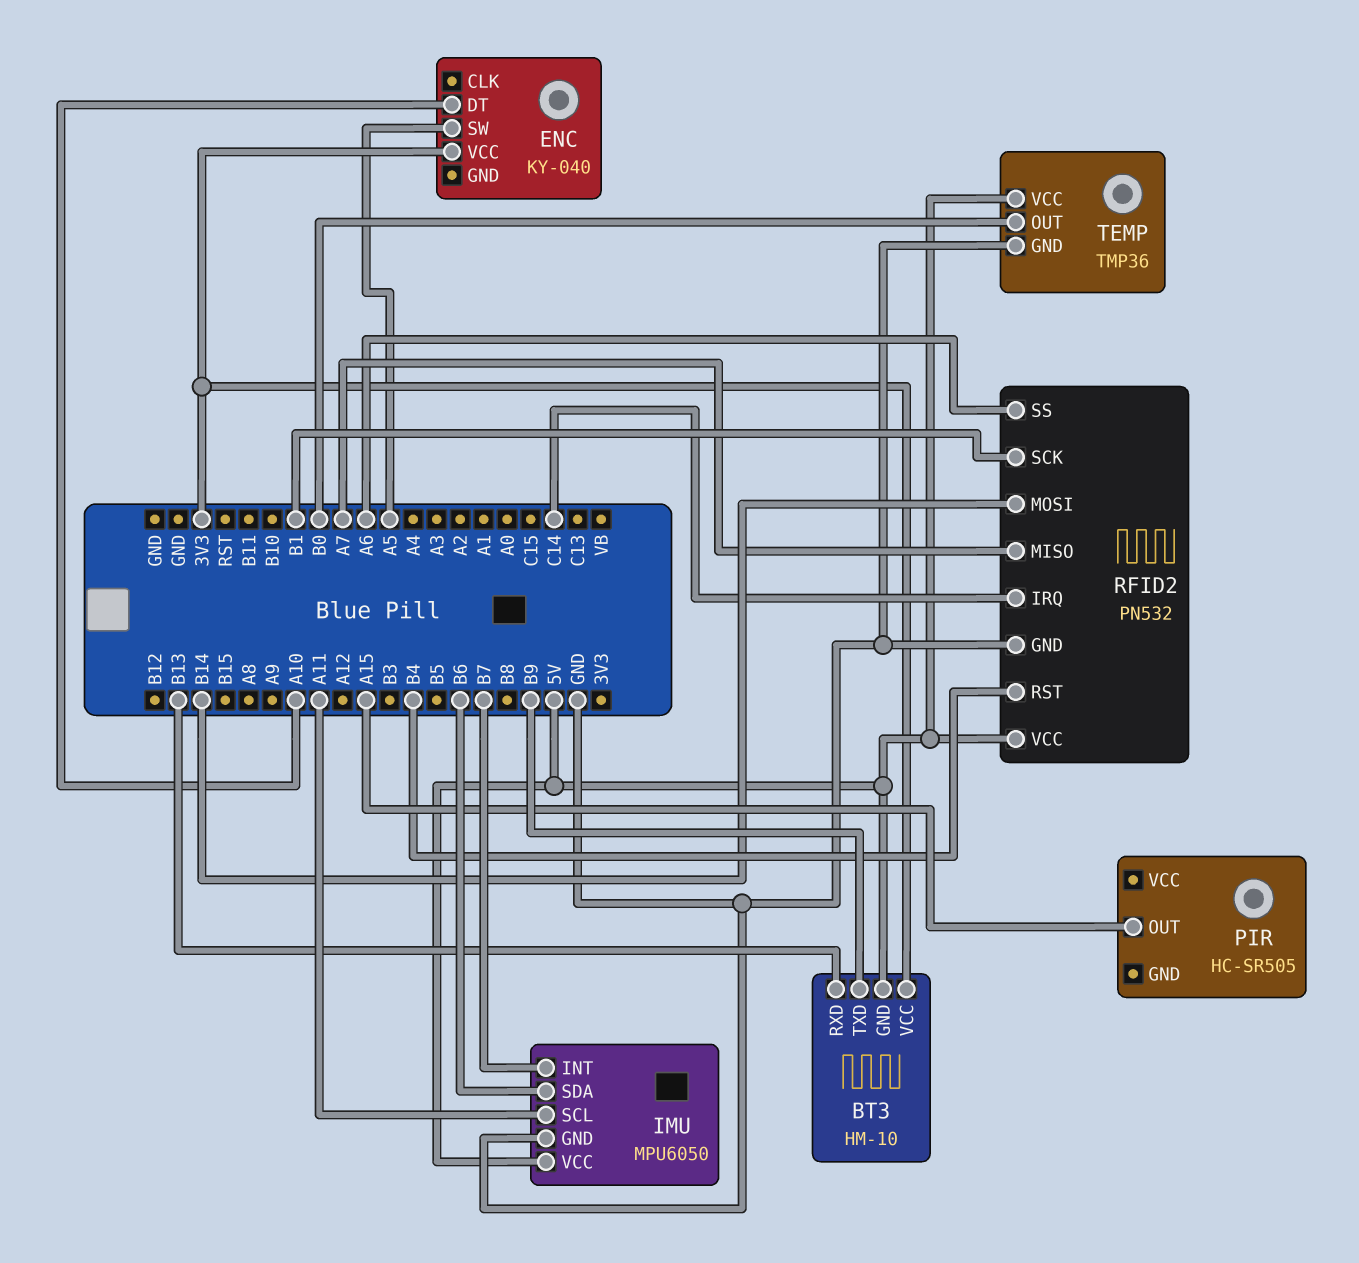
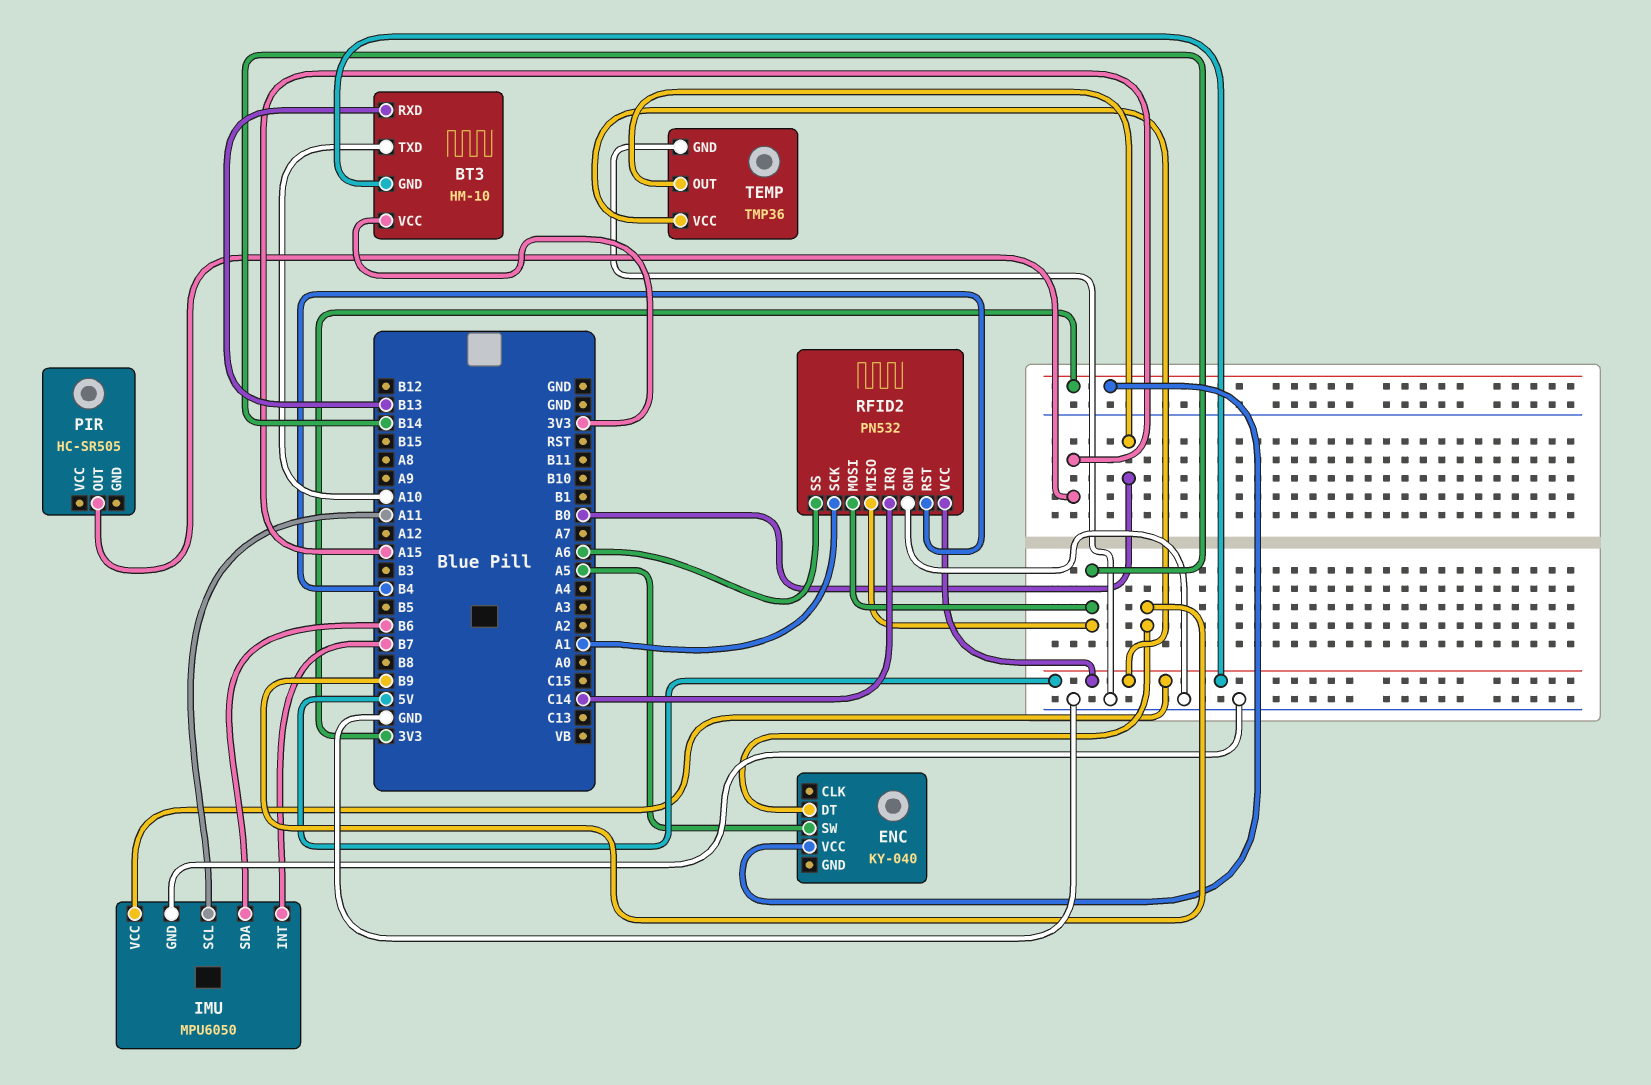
BT3 pin TXD: B9 -> A10
ENC pin DT: A10 -> B9
RFID2 pin MISO: A7 -> B14
RFID2 pin SCK: B1 -> A1

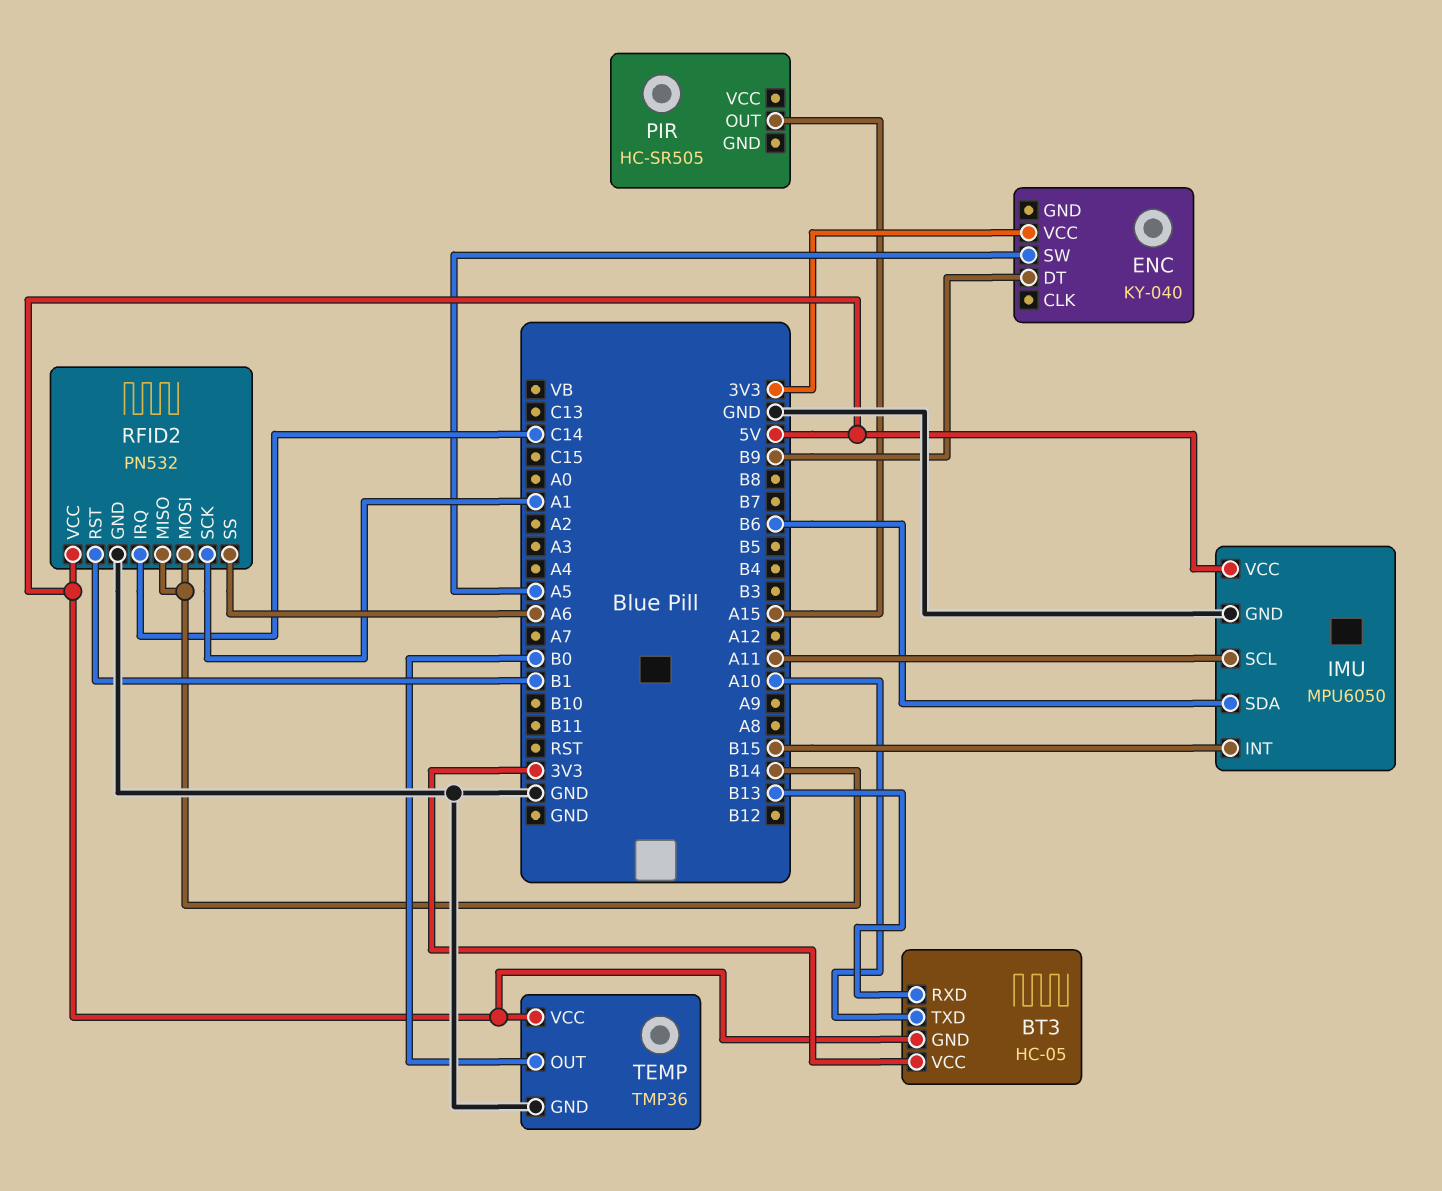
BT3: HM-10 -> HC-05
IMU pin INT: B7 -> B15
RFID2 pin RST: B4 -> B1

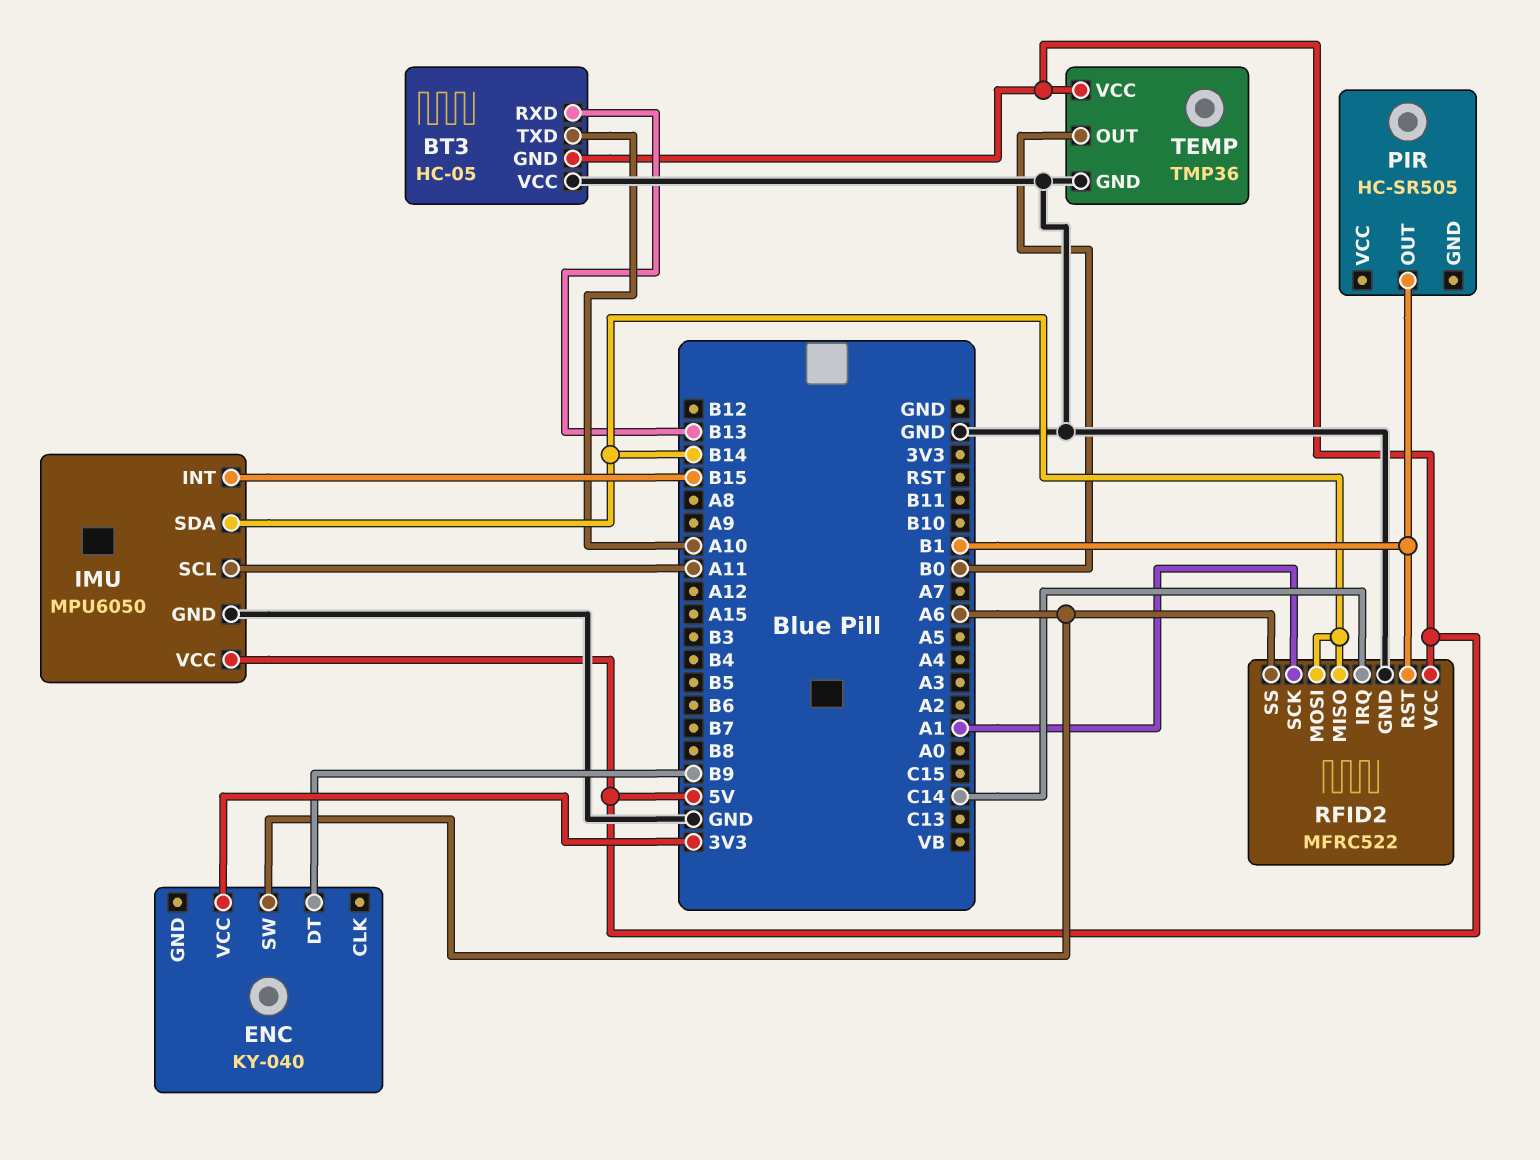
BT3 pin VCC: 3V3 -> GND
ENC pin SW: A5 -> A6
IMU pin SDA: B6 -> B14
PIR pin OUT: A15 -> B1
RFID2: PN532 -> MFRC522

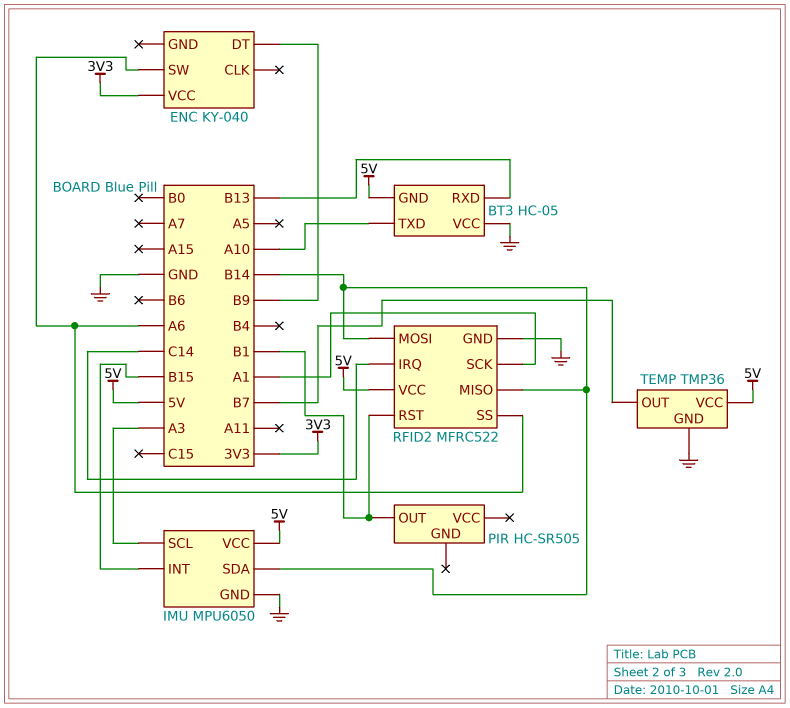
IMU pin SCL: A11 -> A3
TEMP pin OUT: B0 -> B7

